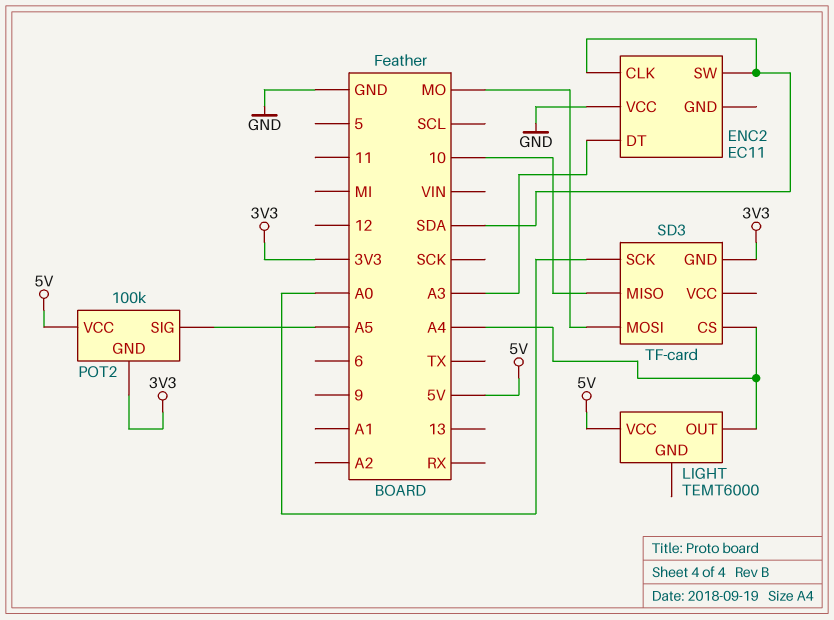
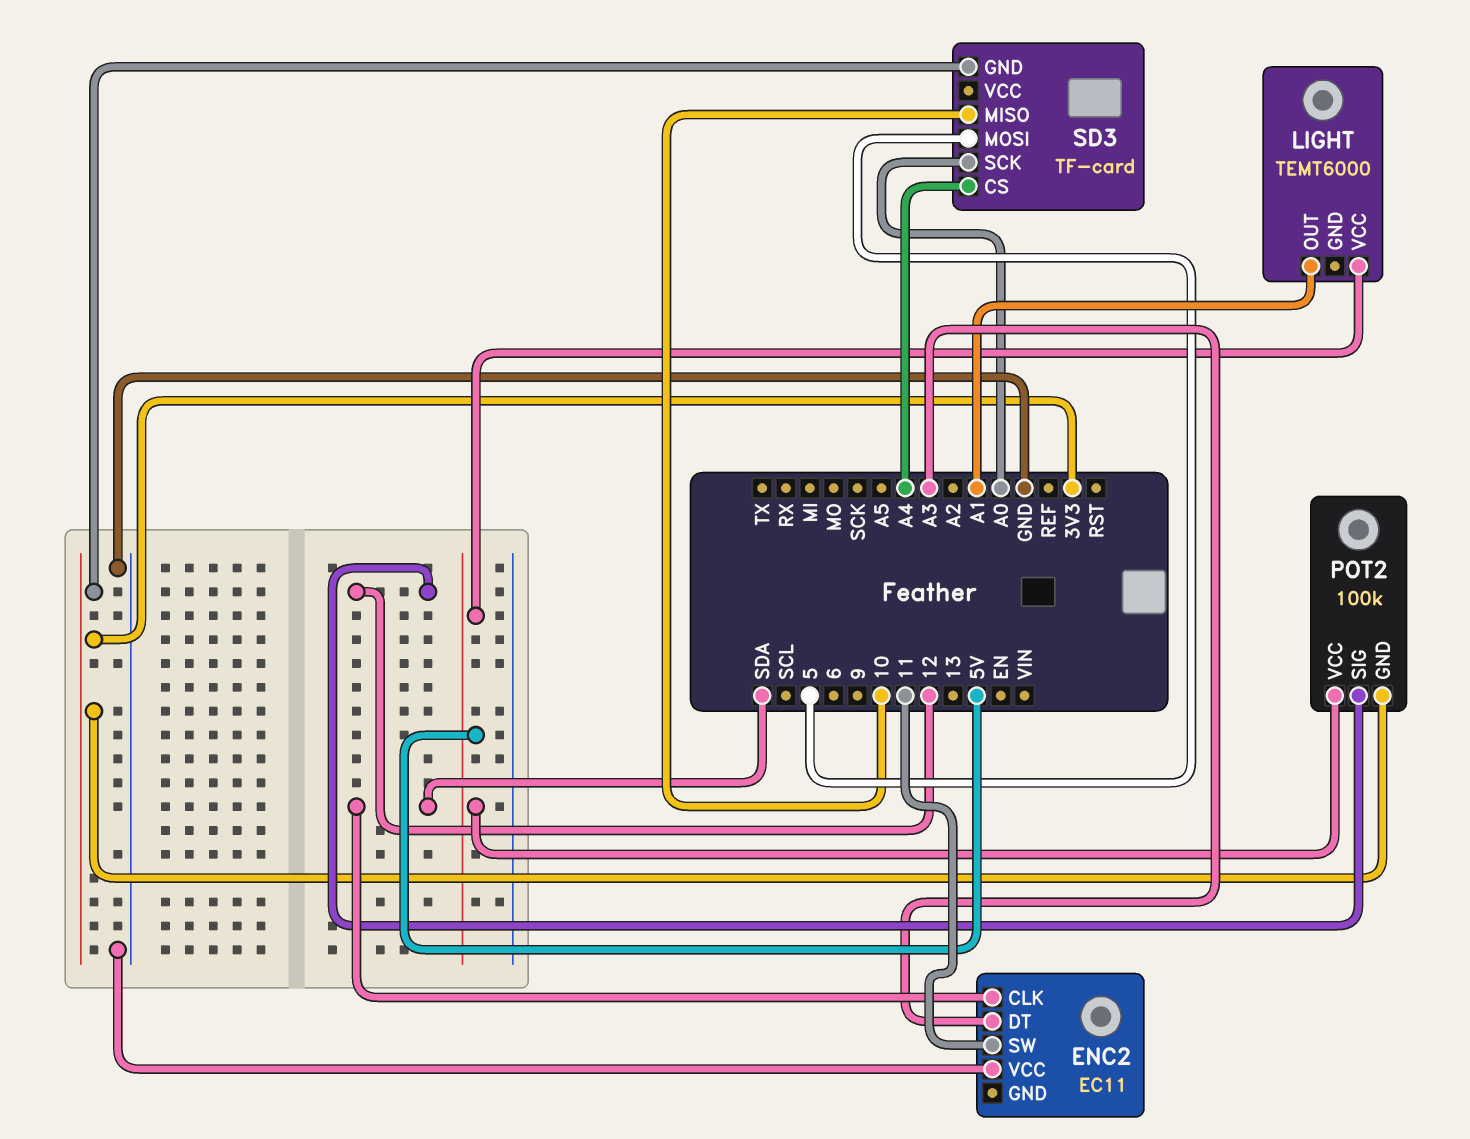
ENC2 pin SW: SDA -> 11
LIGHT pin OUT: A4 -> A1
POT2 pin SIG: A5 -> 12
SD3 pin MOSI: MO -> 5

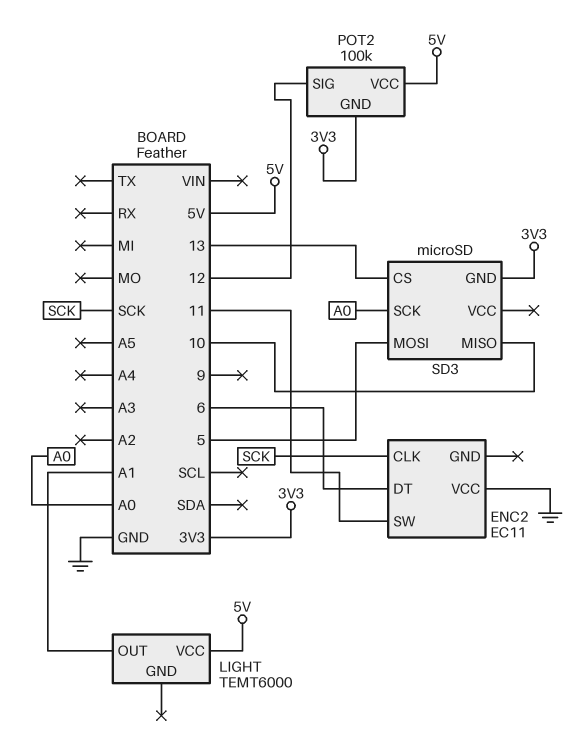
ENC2 pin CLK: SDA -> SCK
ENC2 pin DT: A3 -> 6
SD3: TF-card -> microSD
SD3 pin CS: A4 -> 13

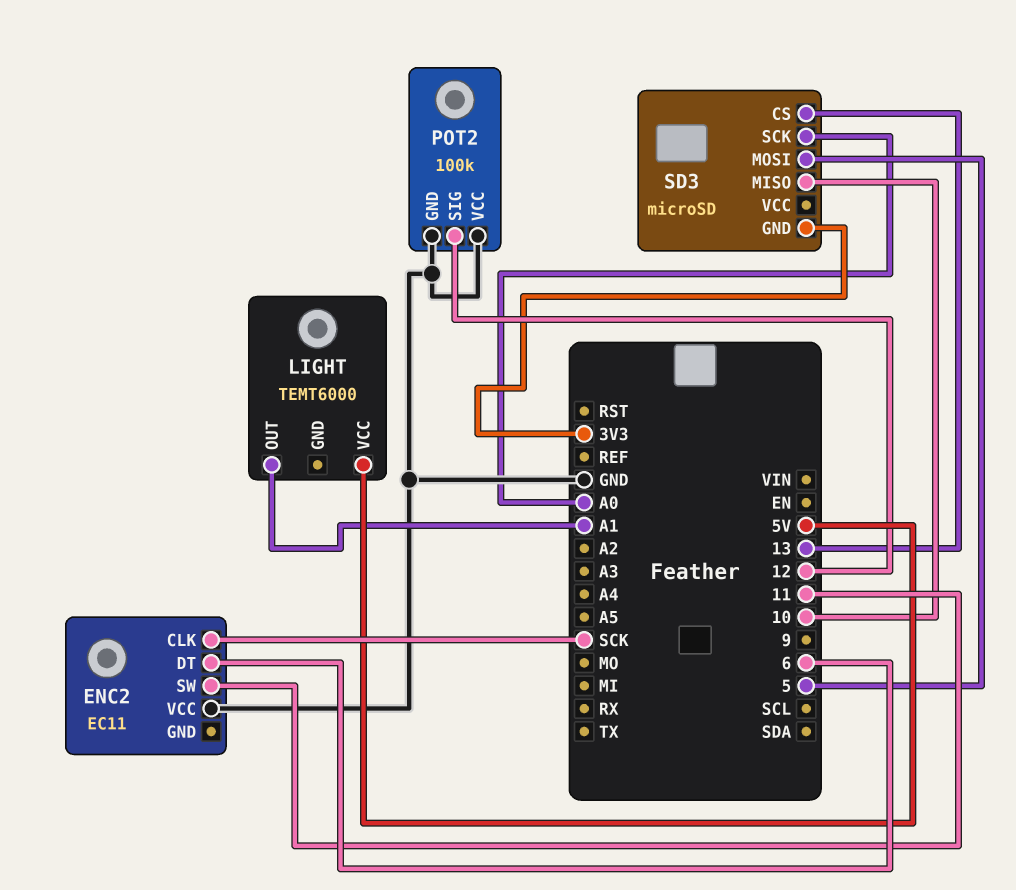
POT2 pin GND: 3V3 -> GND
POT2 pin VCC: 5V -> GND

